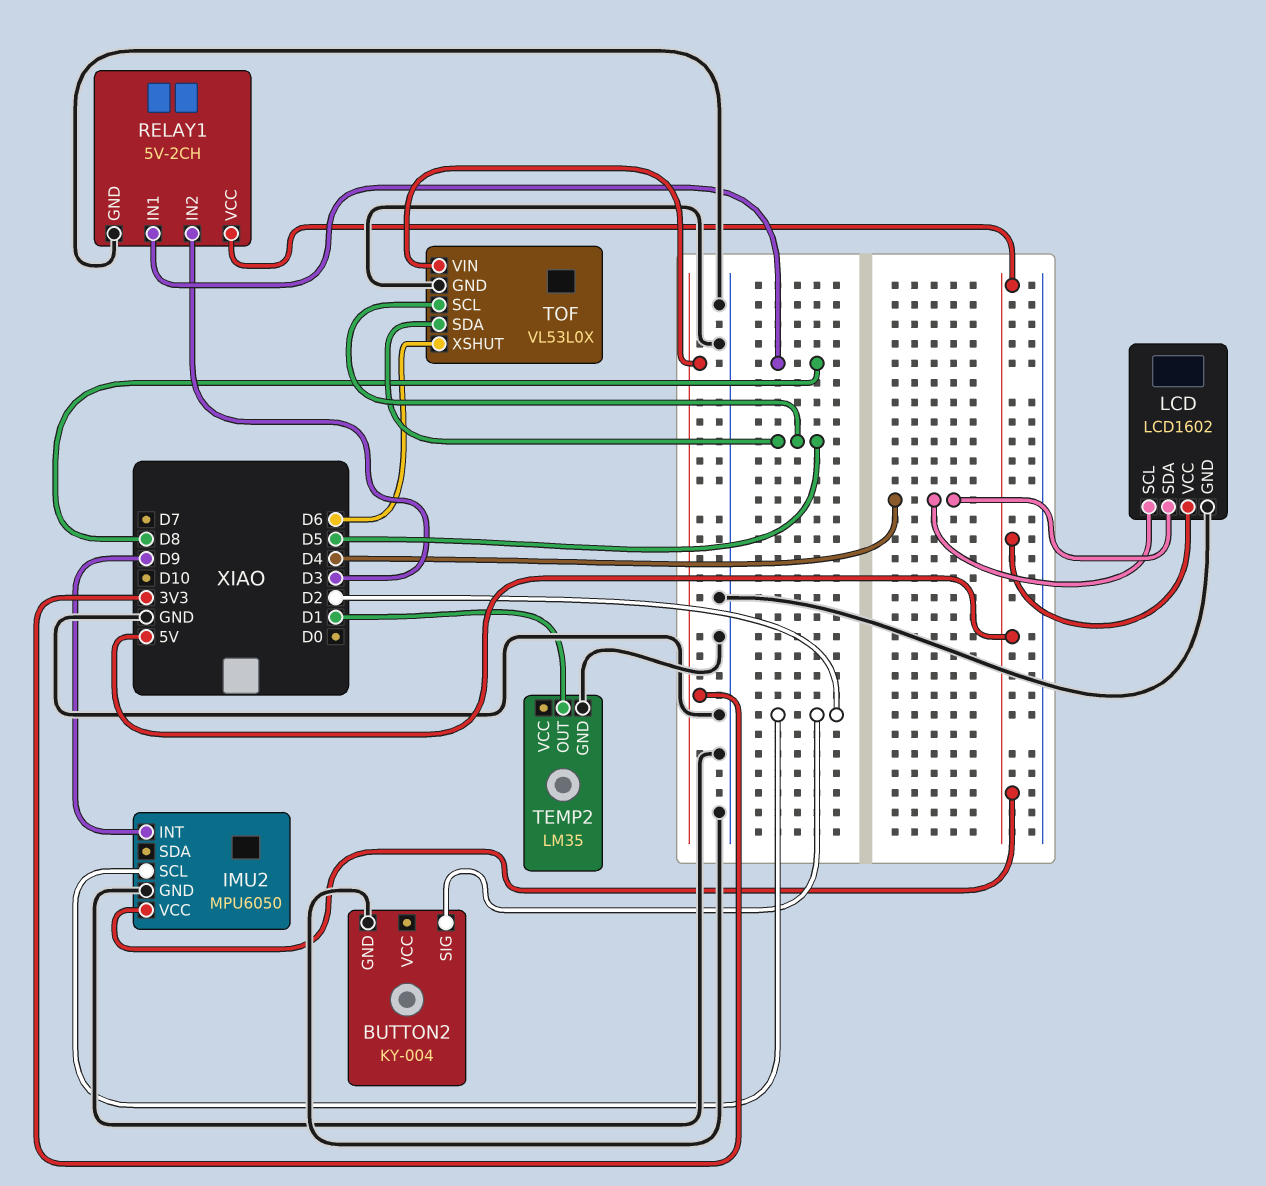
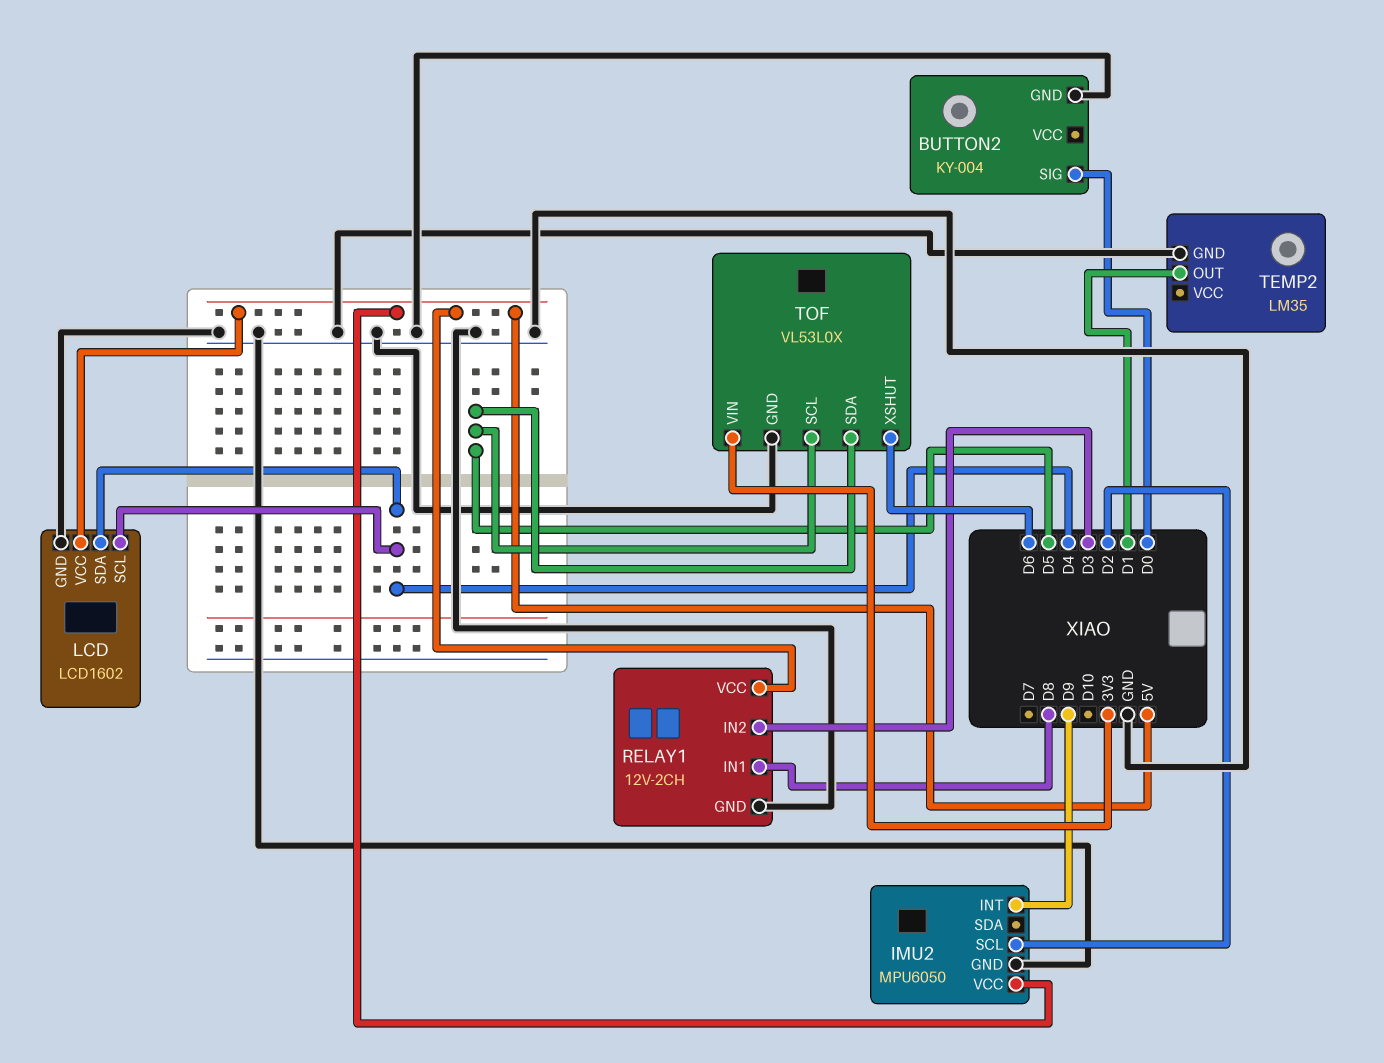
BUTTON2 pin SIG: D2 -> D0
RELAY1: 5V-2CH -> 12V-2CH

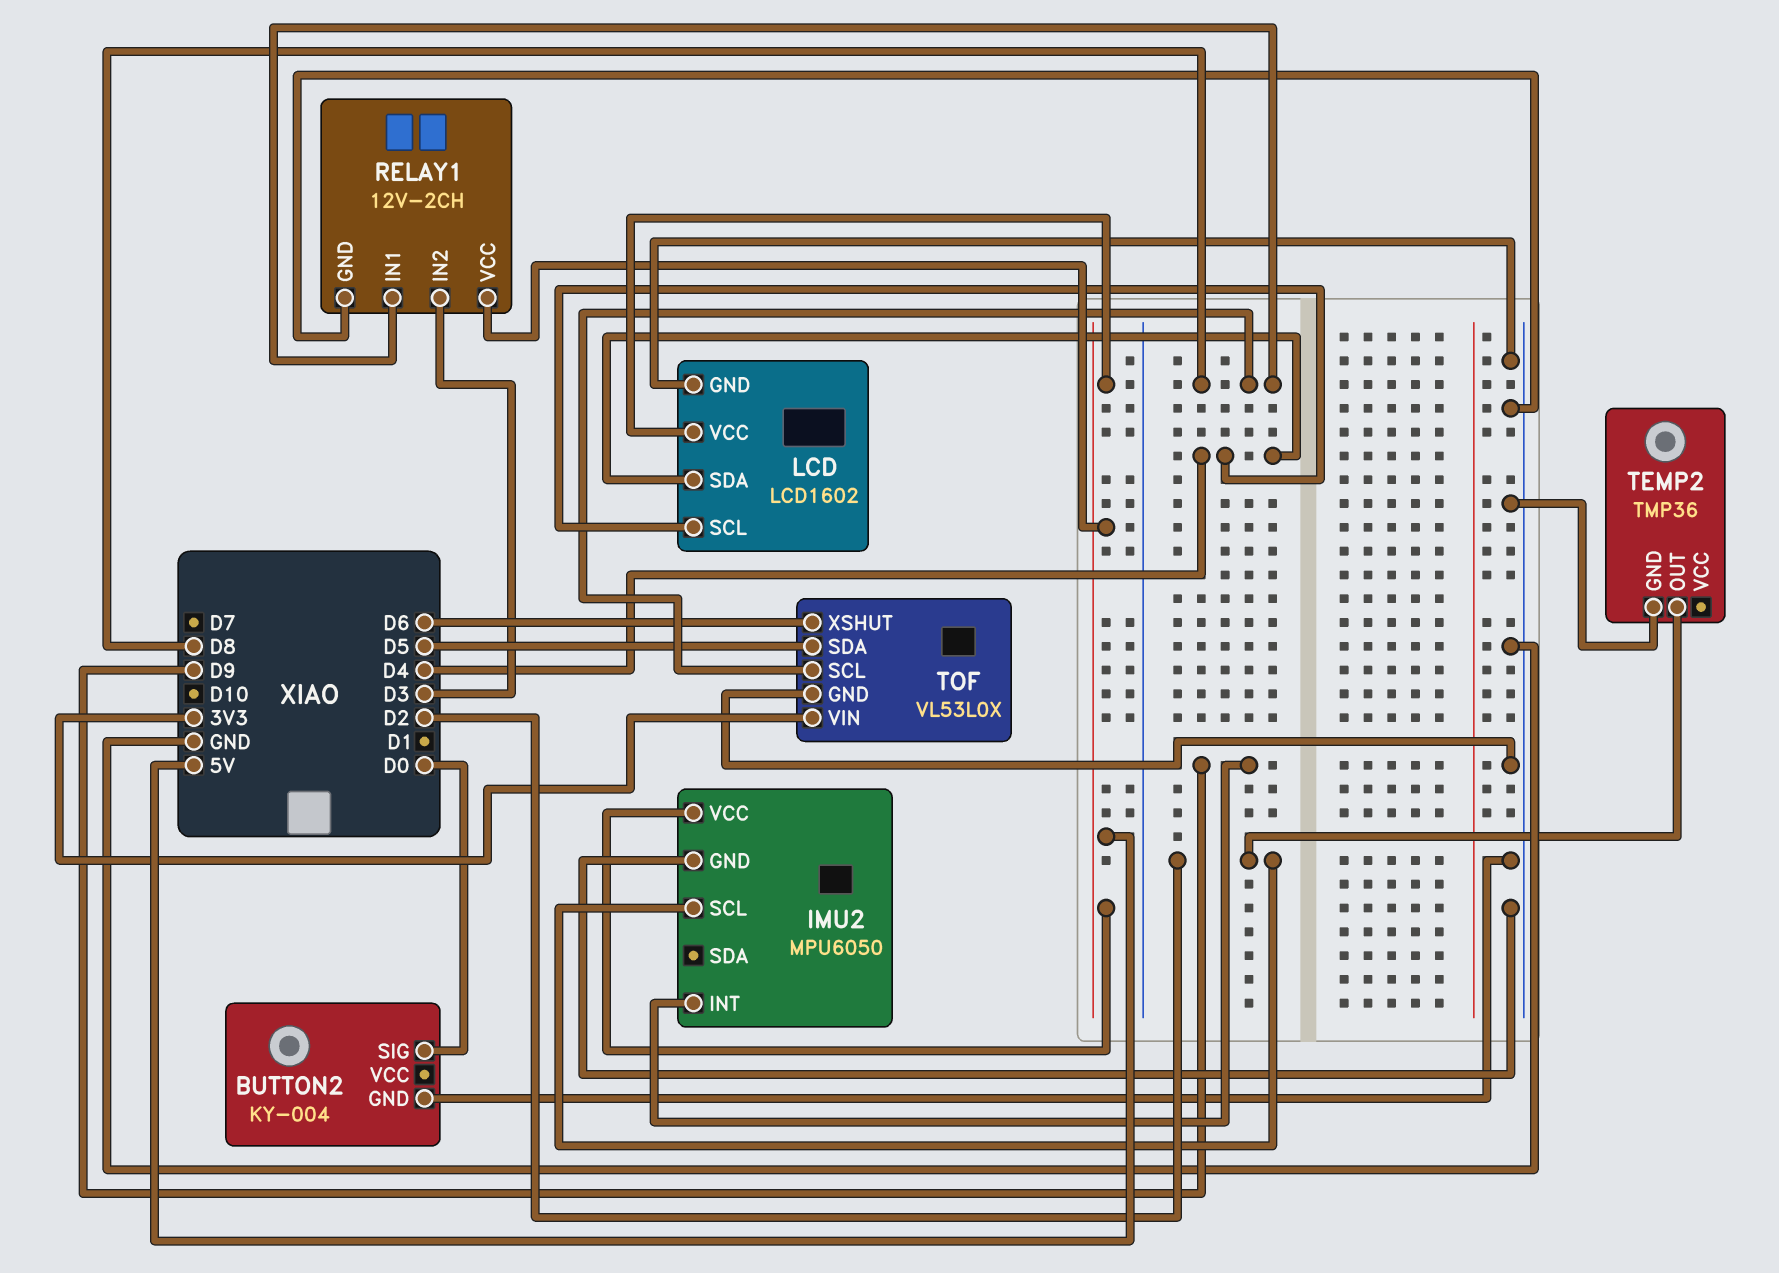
TEMP2: LM35 -> TMP36
TEMP2 pin OUT: D1 -> D2
TOF pin SCL: D5 -> D8

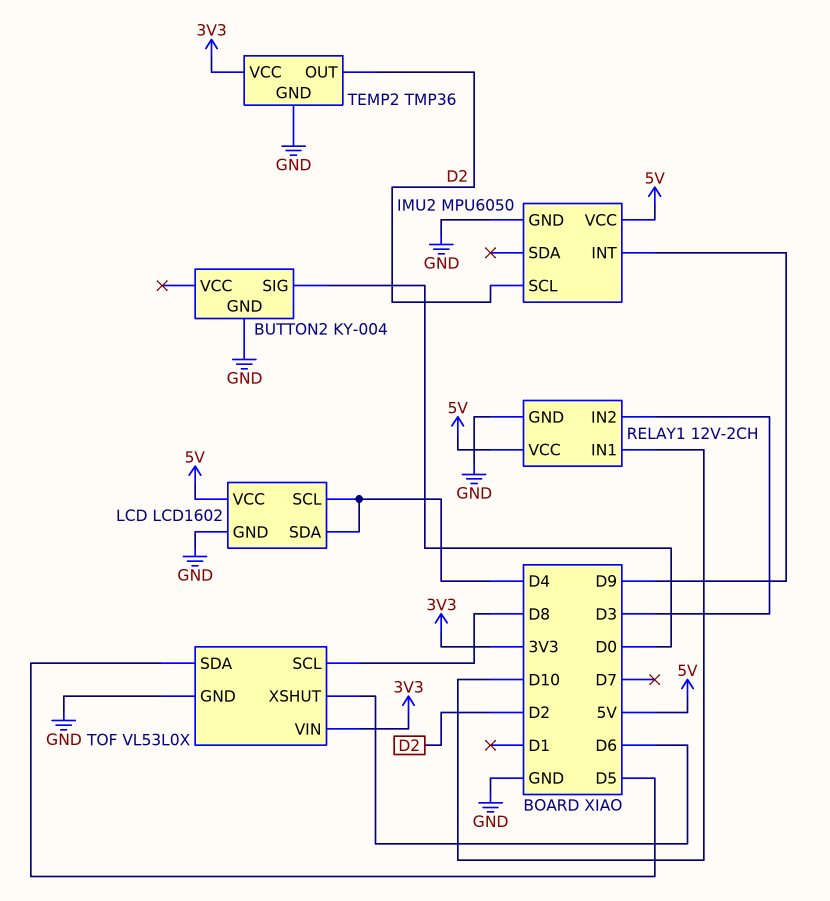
RELAY1 pin IN1: D8 -> D10
TEMP2 pin VCC: none -> 3V3

